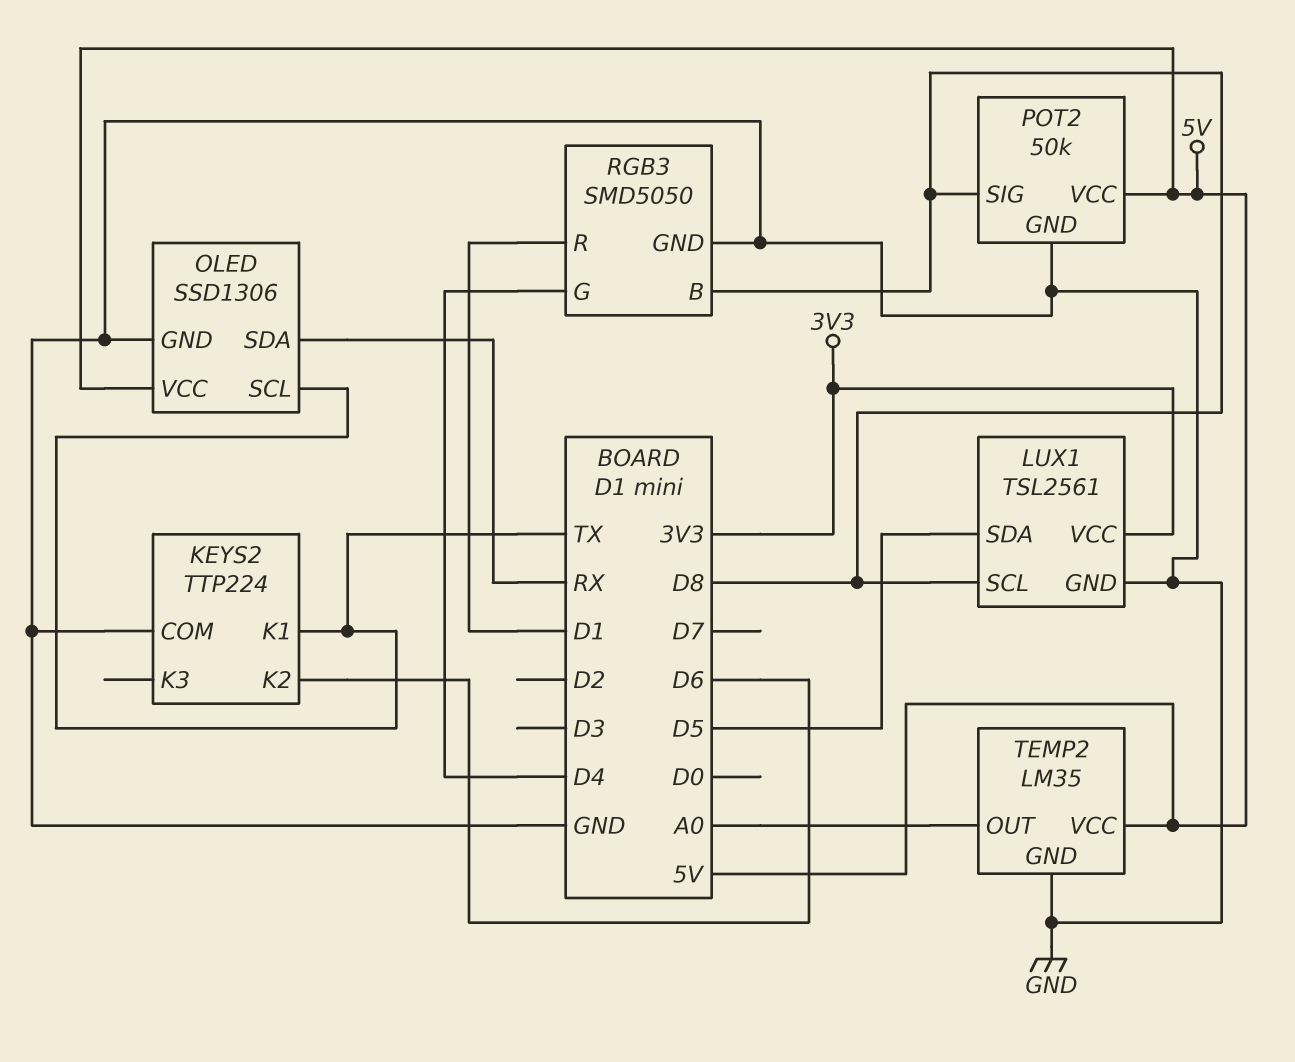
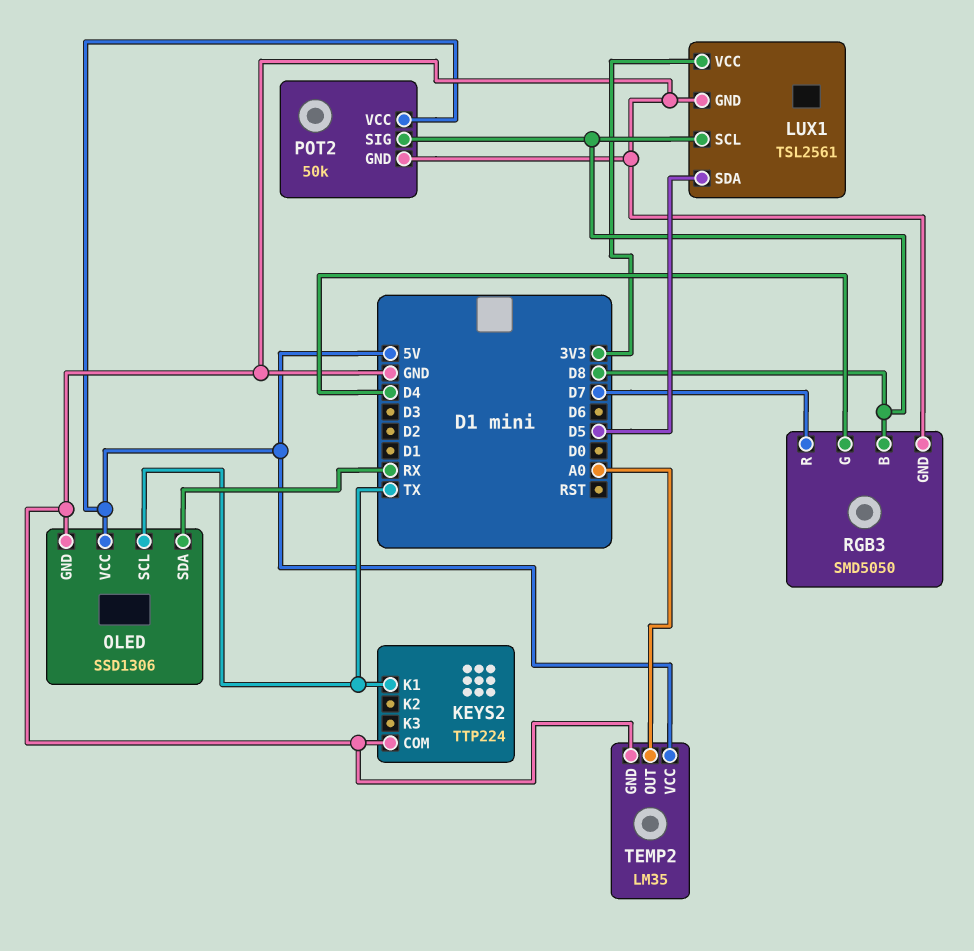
KEYS2 pin K2: D6 -> none
RGB3 pin R: D1 -> D7

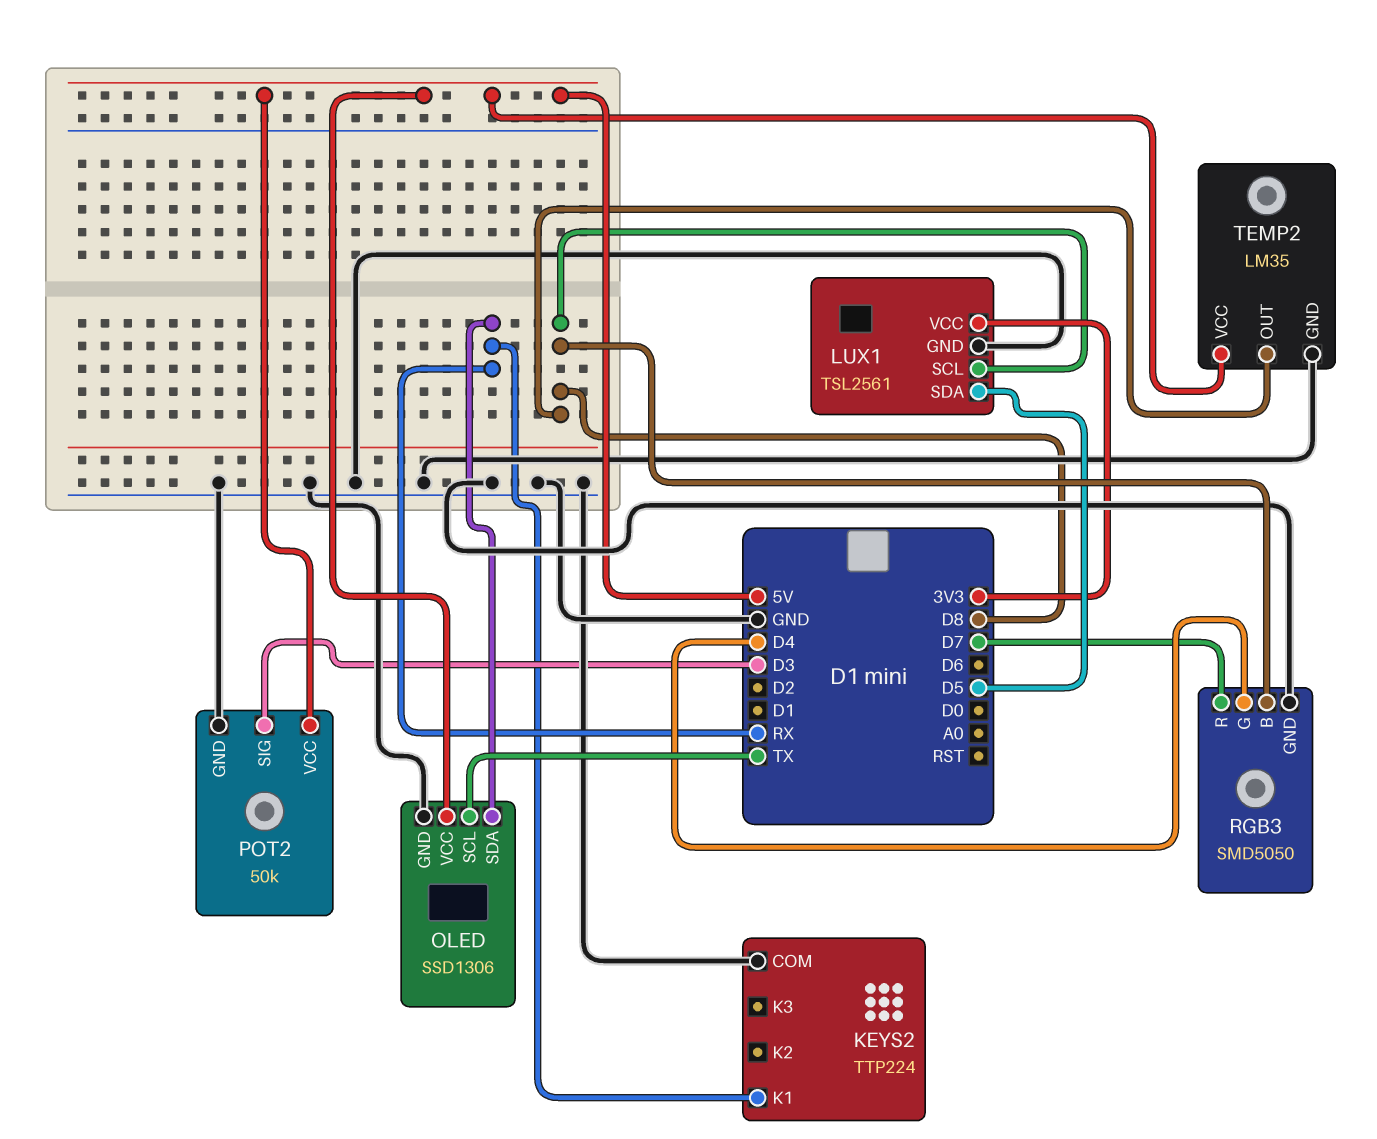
KEYS2 pin K1: TX -> RX
POT2 pin SIG: D8 -> D3
TEMP2 pin OUT: A0 -> D8

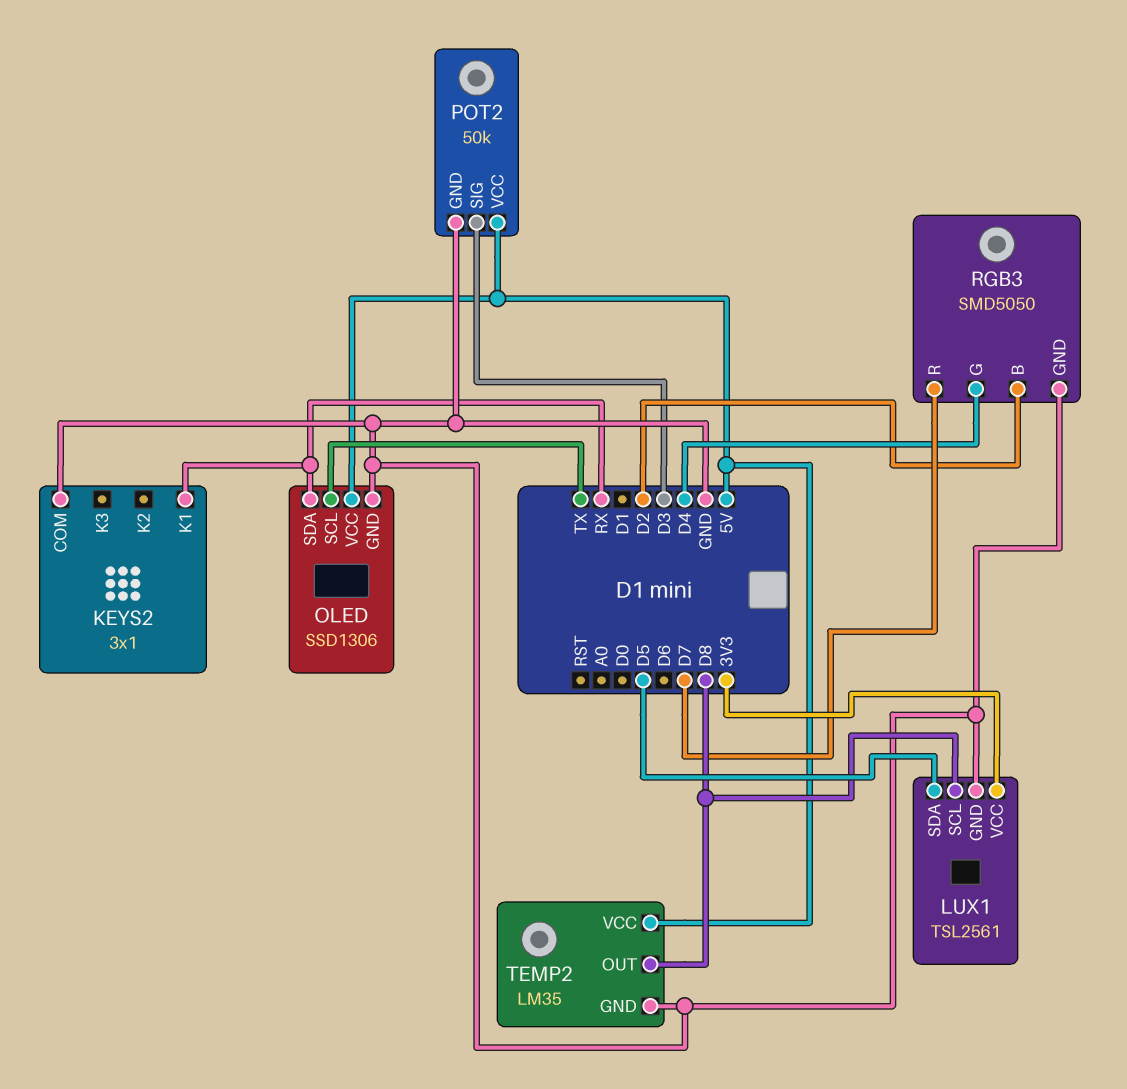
KEYS2: TTP224 -> 3x1
RGB3 pin B: D8 -> D2

